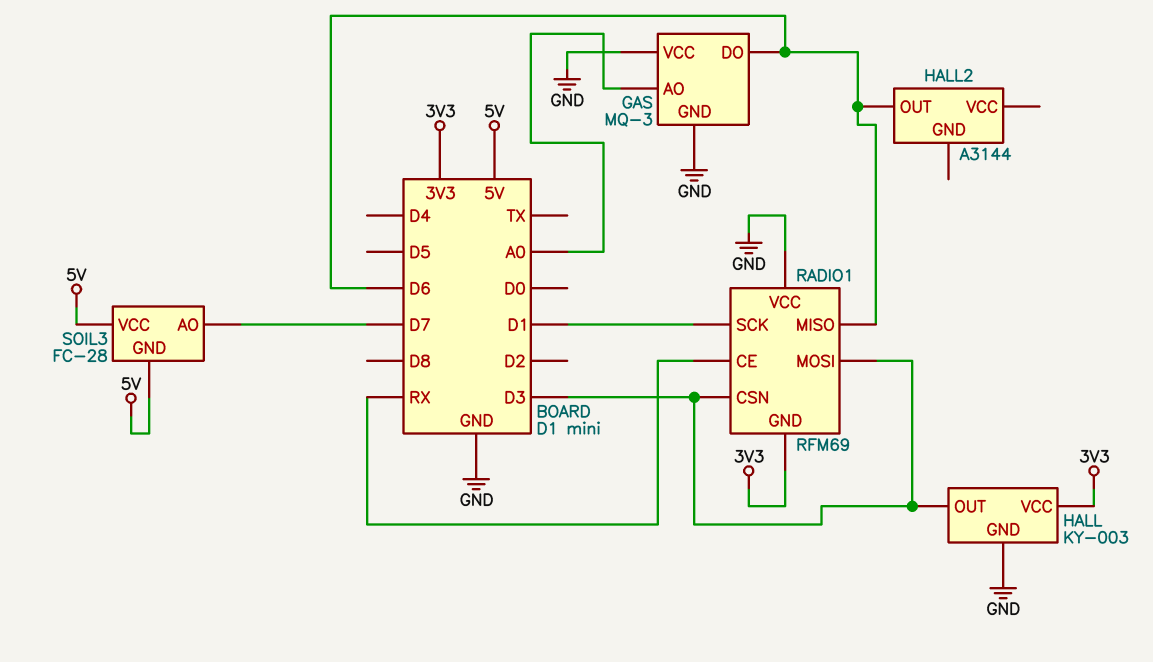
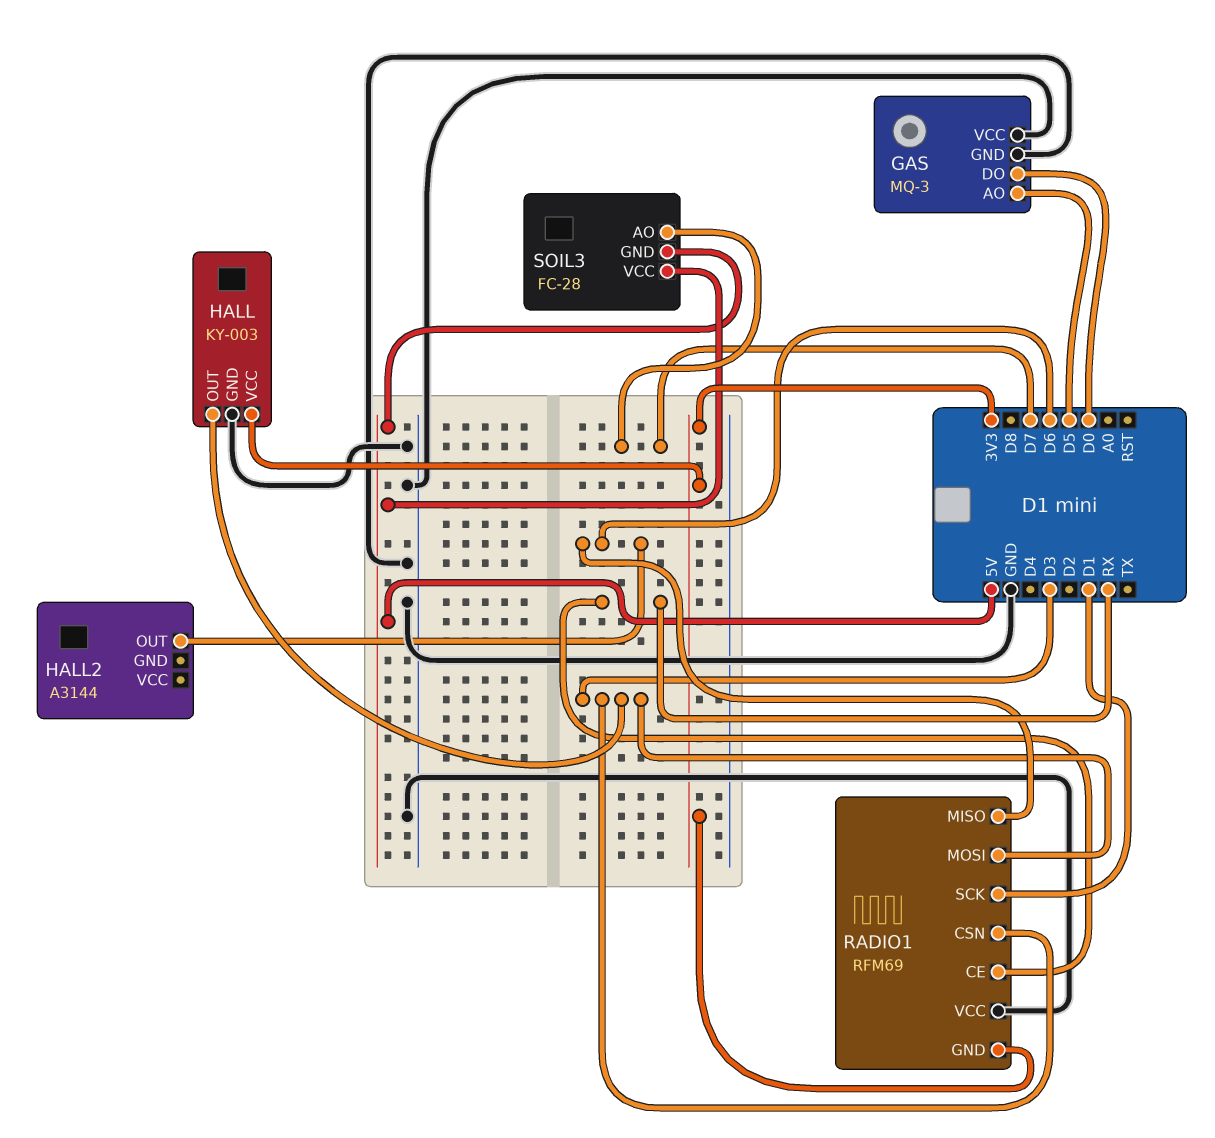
GAS pin AO: A0 -> D5
GAS pin DO: D6 -> D0

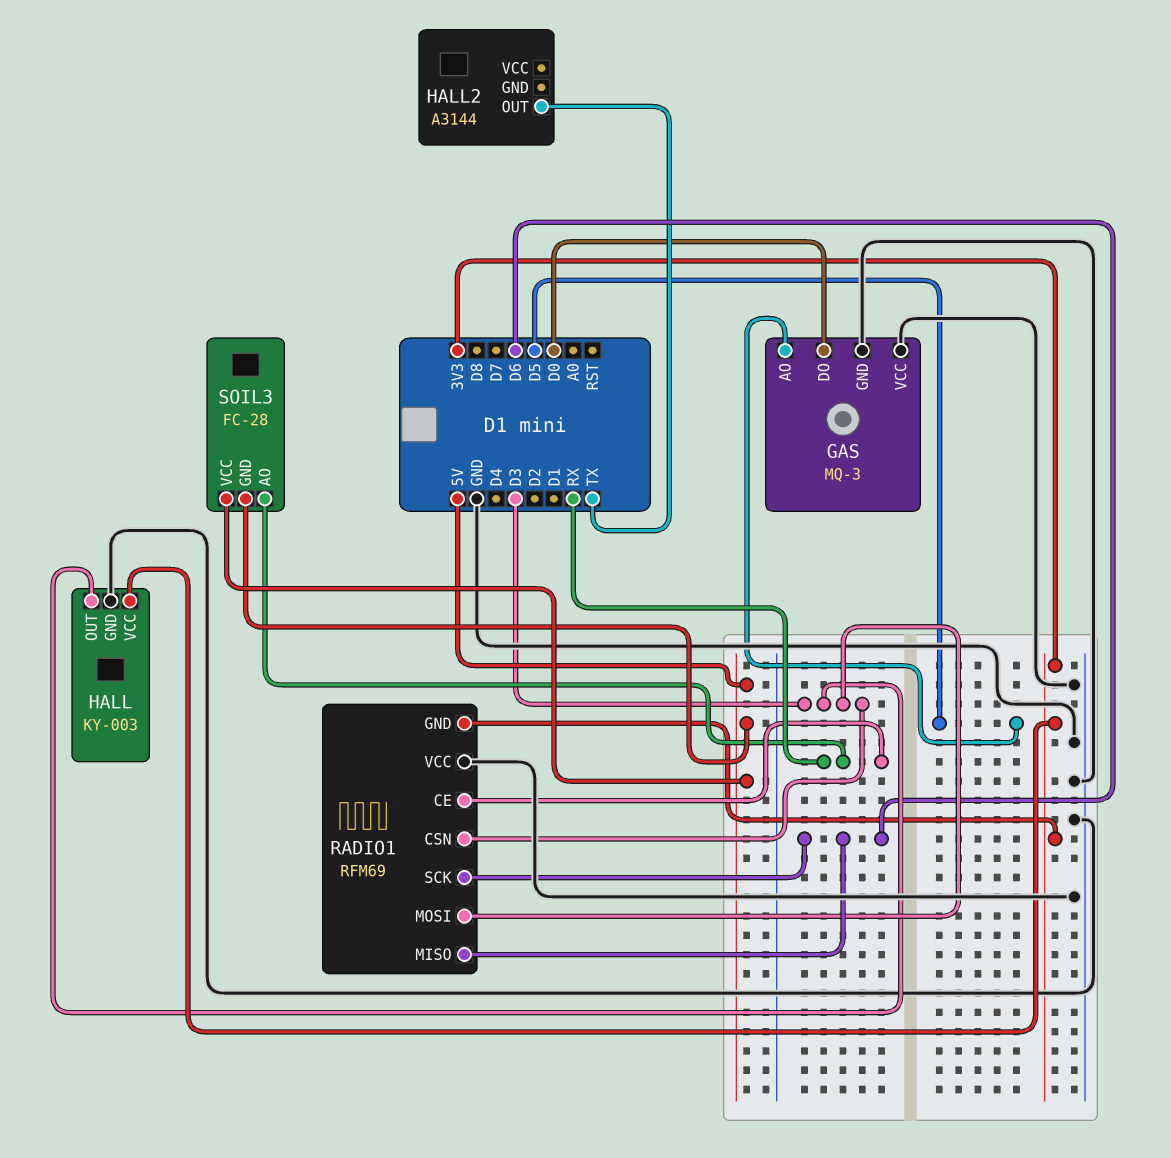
HALL2 pin OUT: D6 -> TX
RADIO1 pin SCK: D1 -> D6
SOIL3 pin AO: D7 -> RX

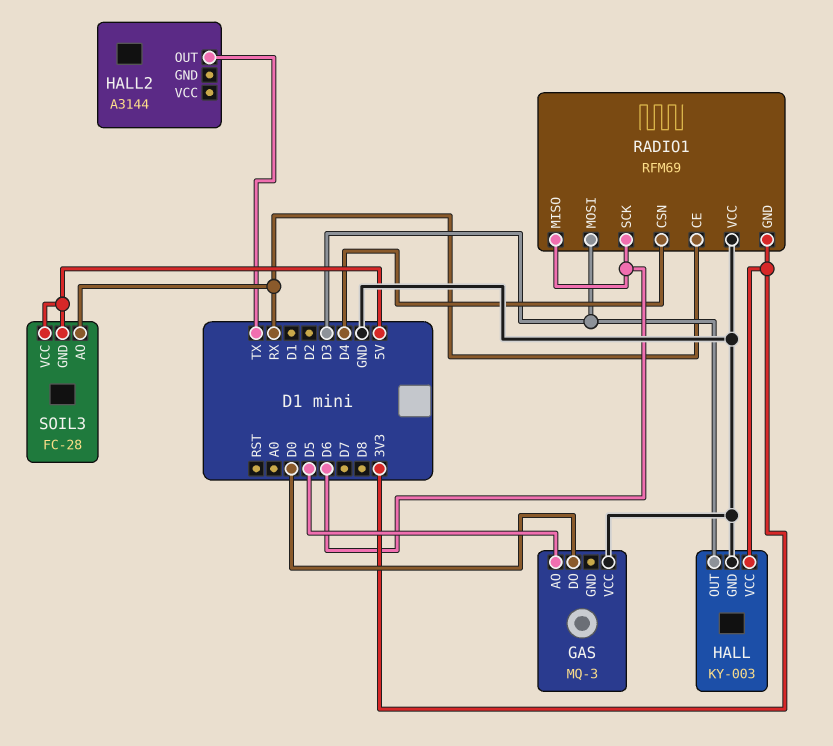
GAS pin GND: GND -> none
RADIO1 pin CSN: D3 -> D4

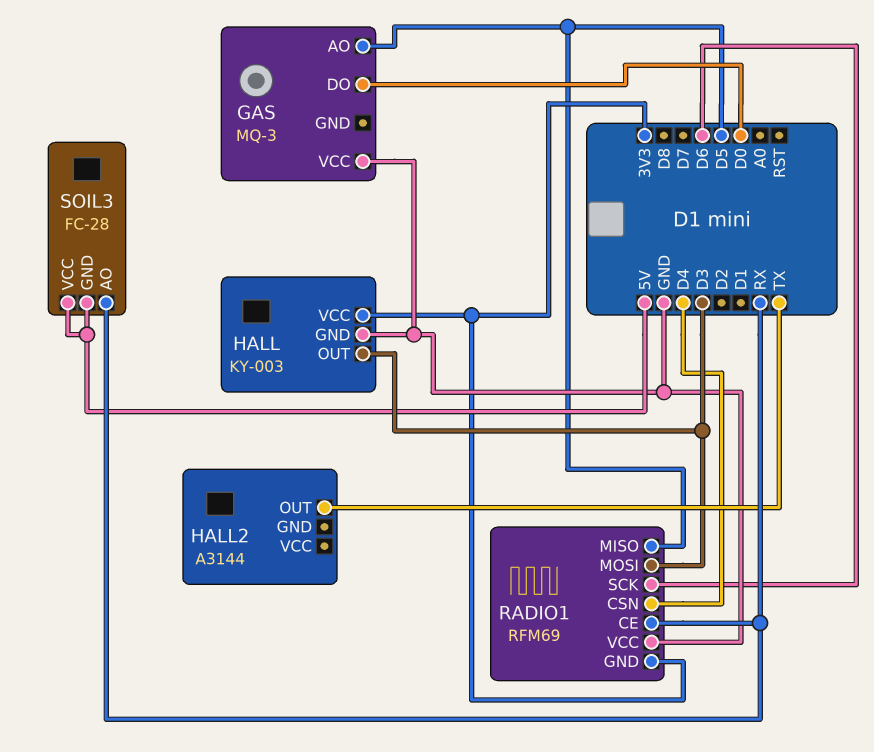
RADIO1 pin MISO: D6 -> D5

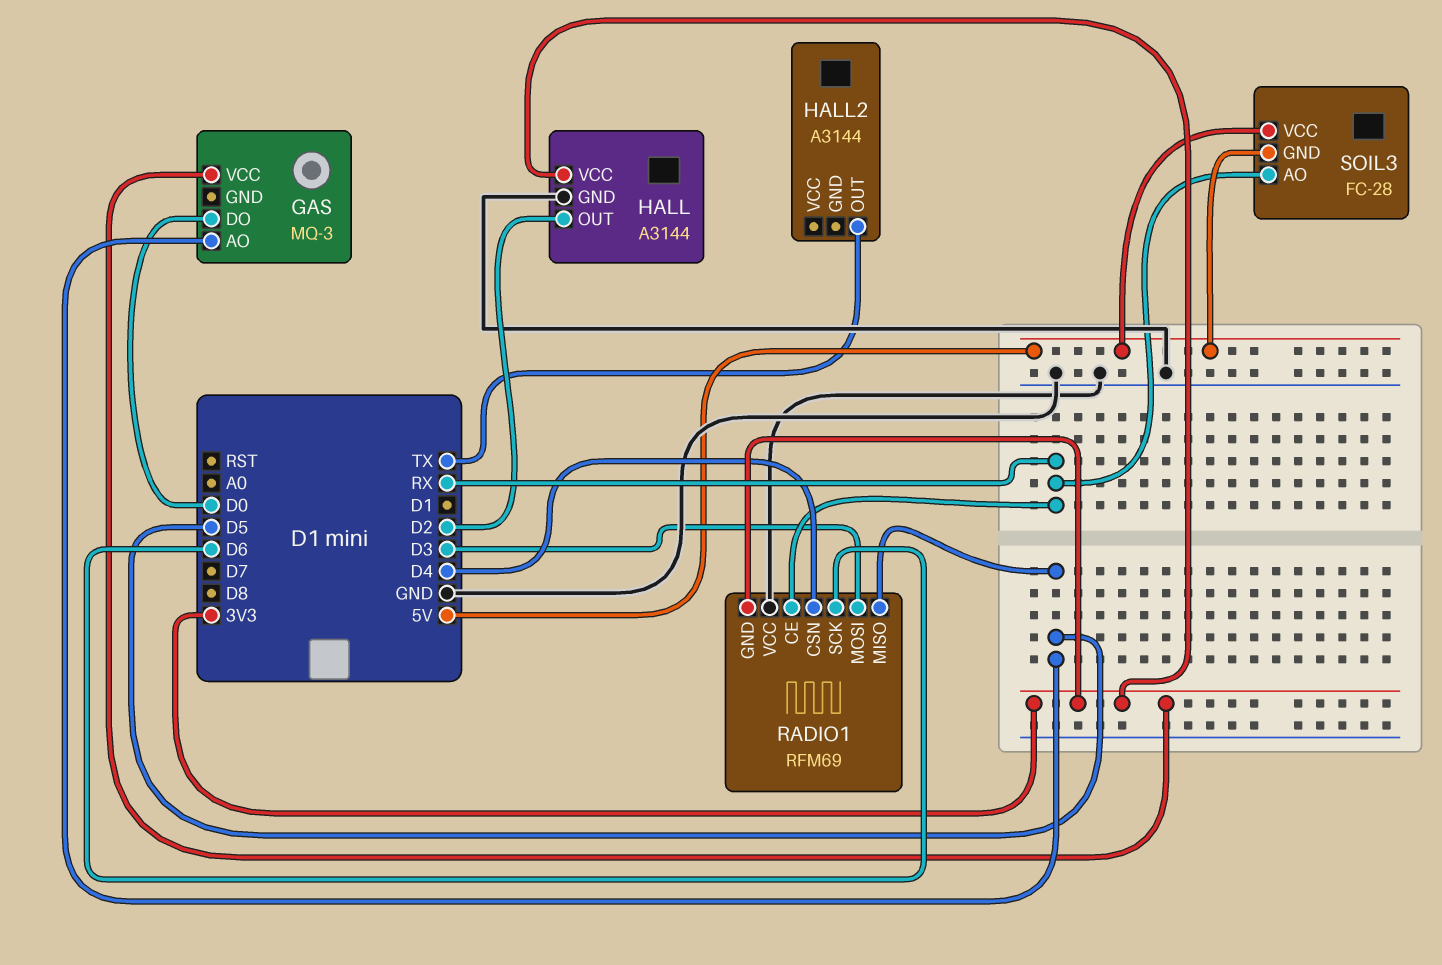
GAS pin VCC: GND -> 3V3
HALL: KY-003 -> A3144
HALL pin OUT: D3 -> D2

